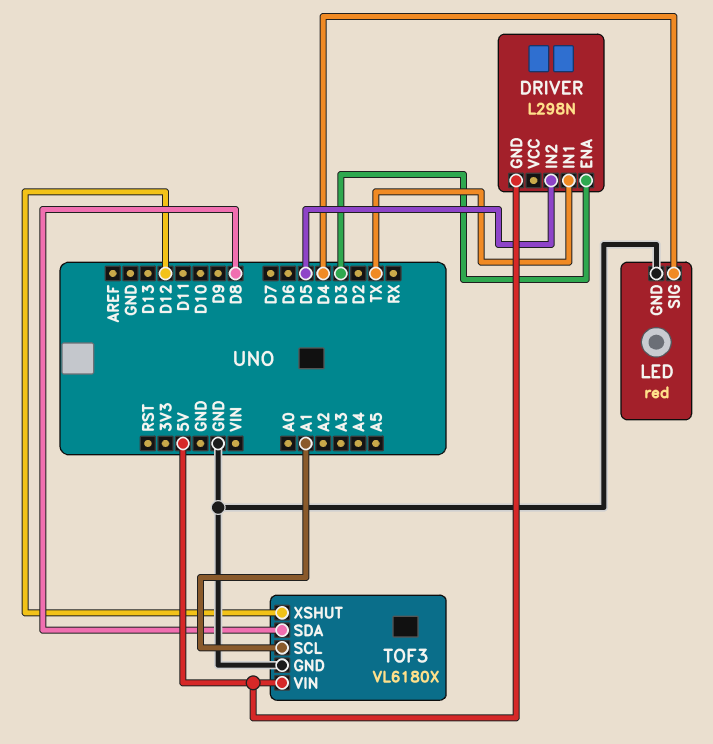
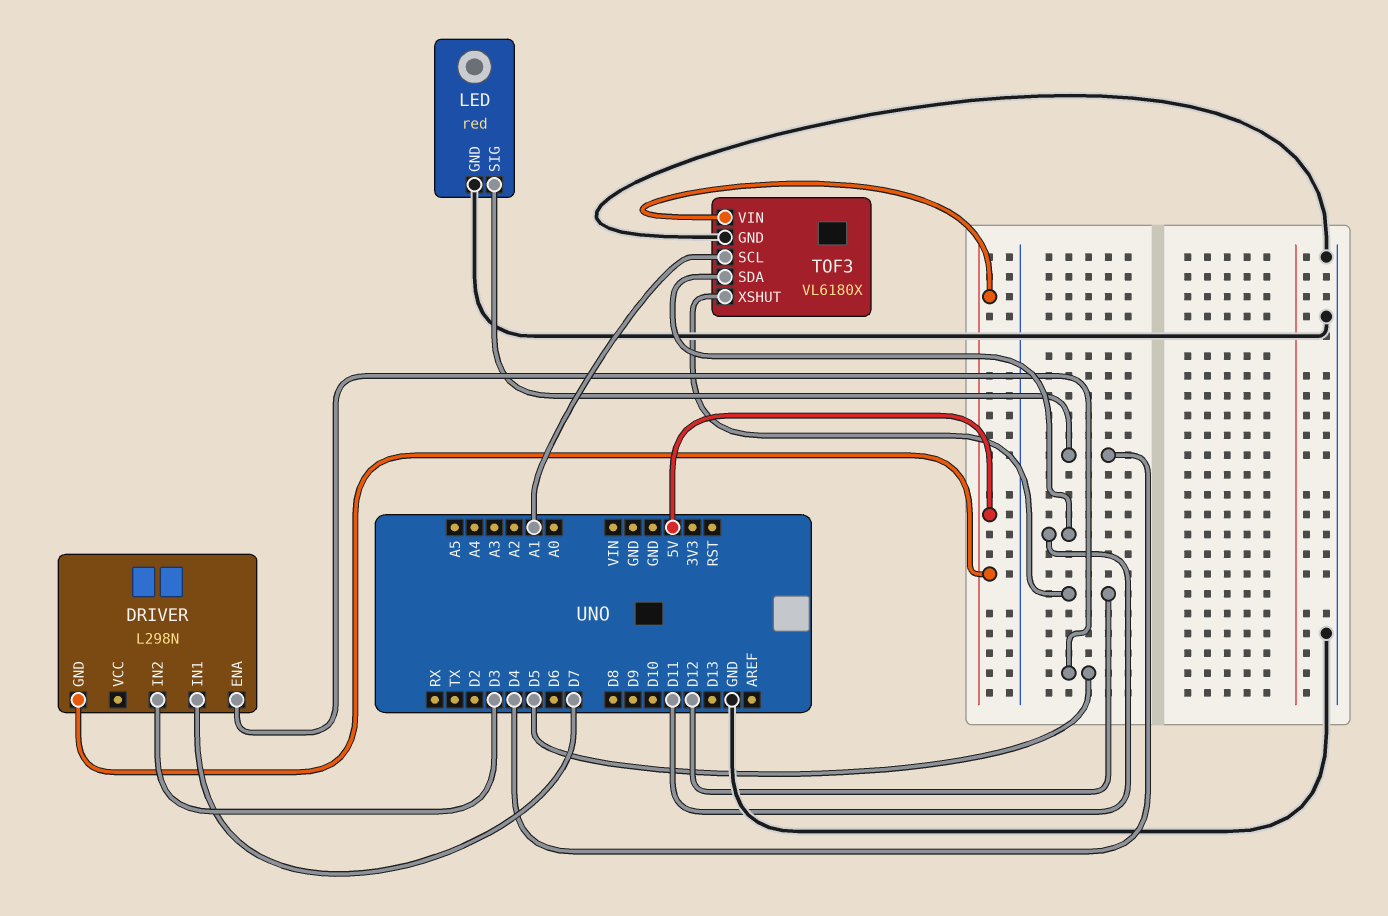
DRIVER pin ENA: D3 -> D5
DRIVER pin IN1: TX -> D7
DRIVER pin IN2: D5 -> D3
TOF3 pin SDA: D8 -> D11

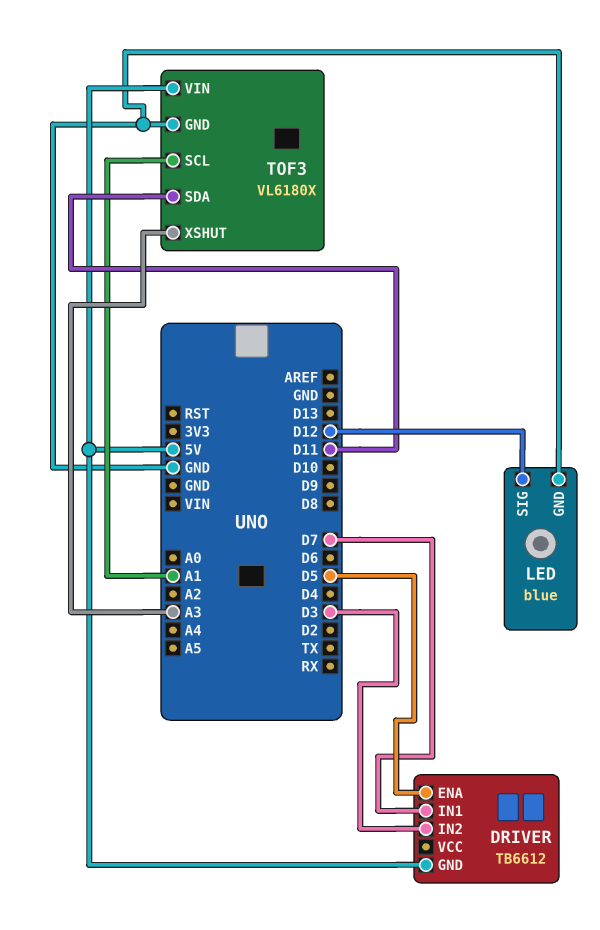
DRIVER: L298N -> TB6612
LED: red -> blue
LED pin SIG: D4 -> D12
TOF3 pin XSHUT: D12 -> A3

